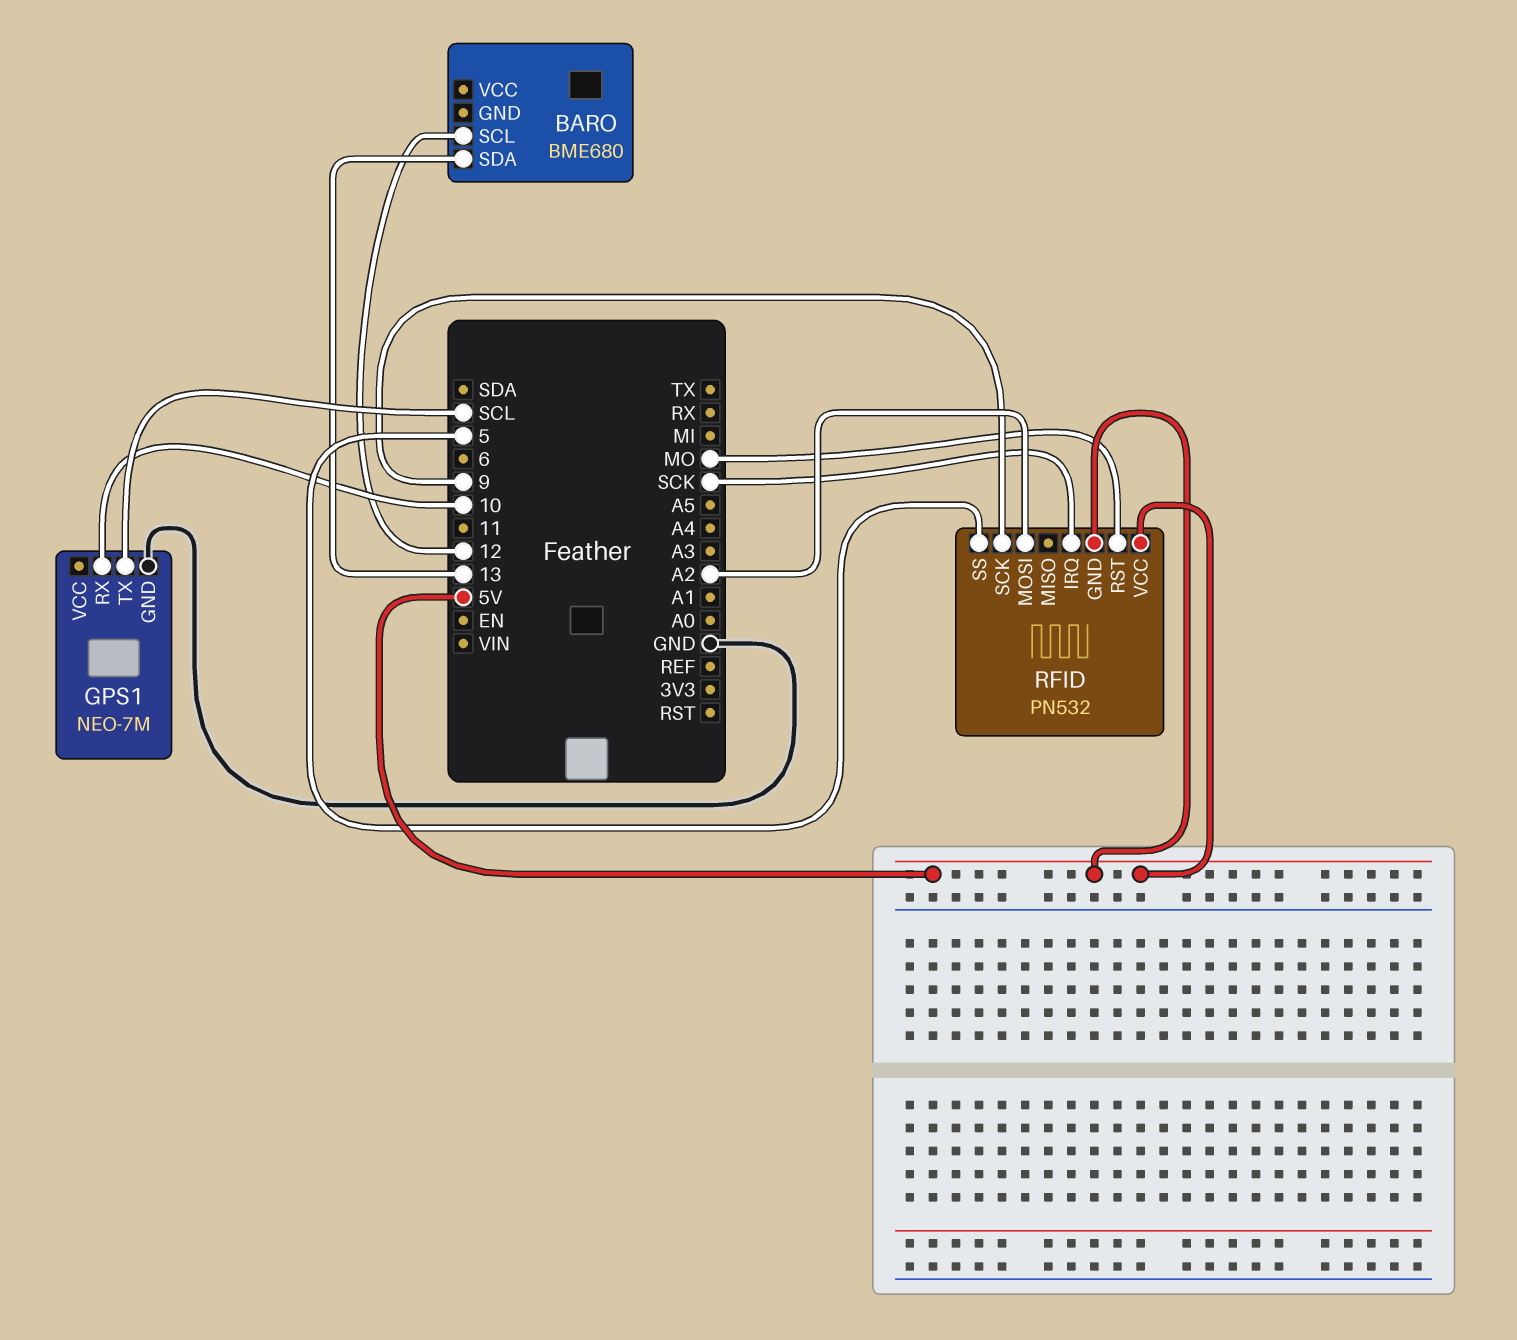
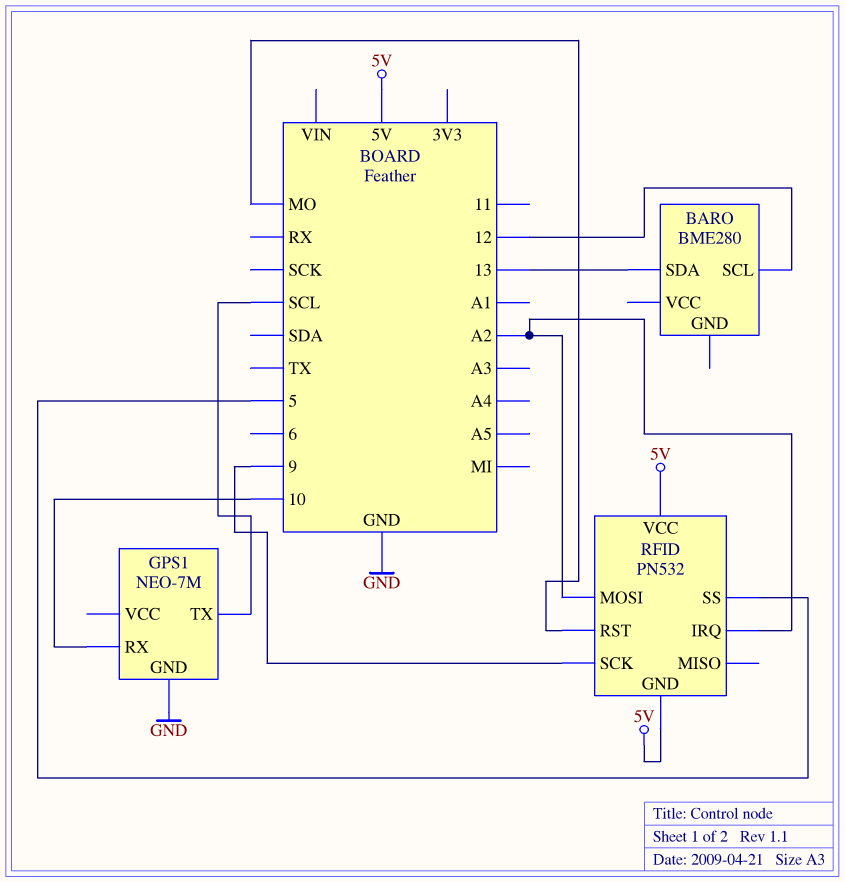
BARO: BME680 -> BME280
RFID pin IRQ: SCK -> A2

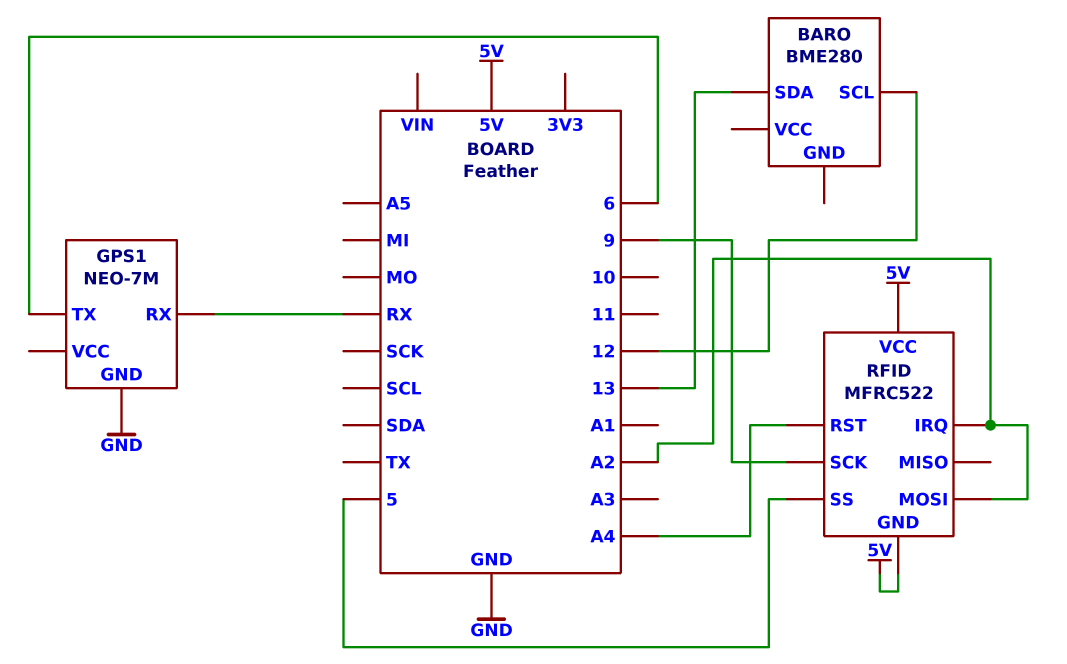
GPS1 pin RX: 10 -> RX
GPS1 pin TX: SCL -> 6
RFID: PN532 -> MFRC522
RFID pin RST: MO -> A4

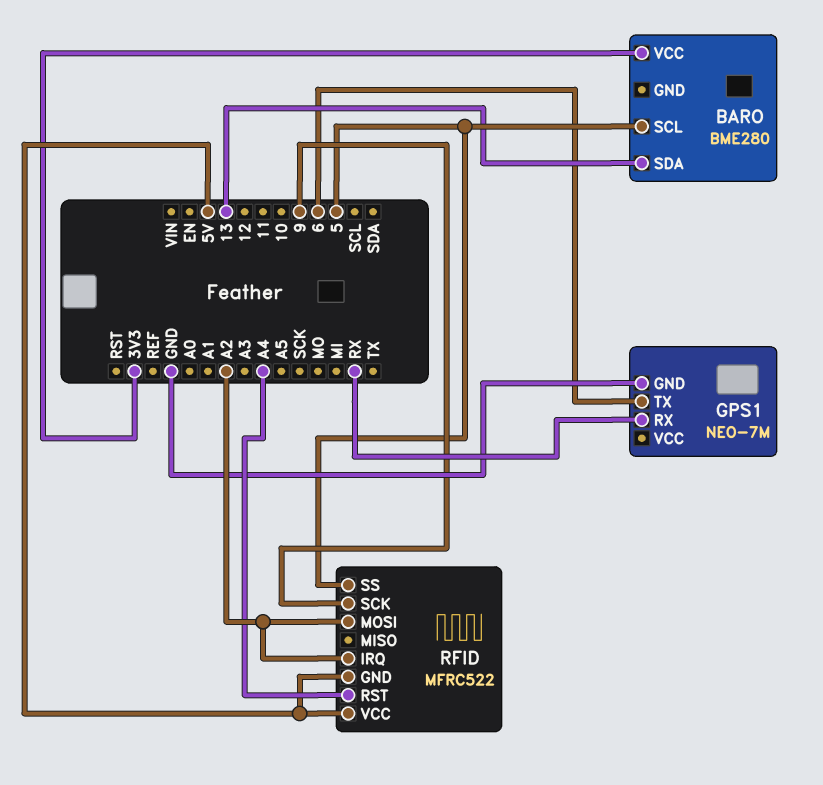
BARO pin SCL: 12 -> 5
BARO pin VCC: none -> 3V3

